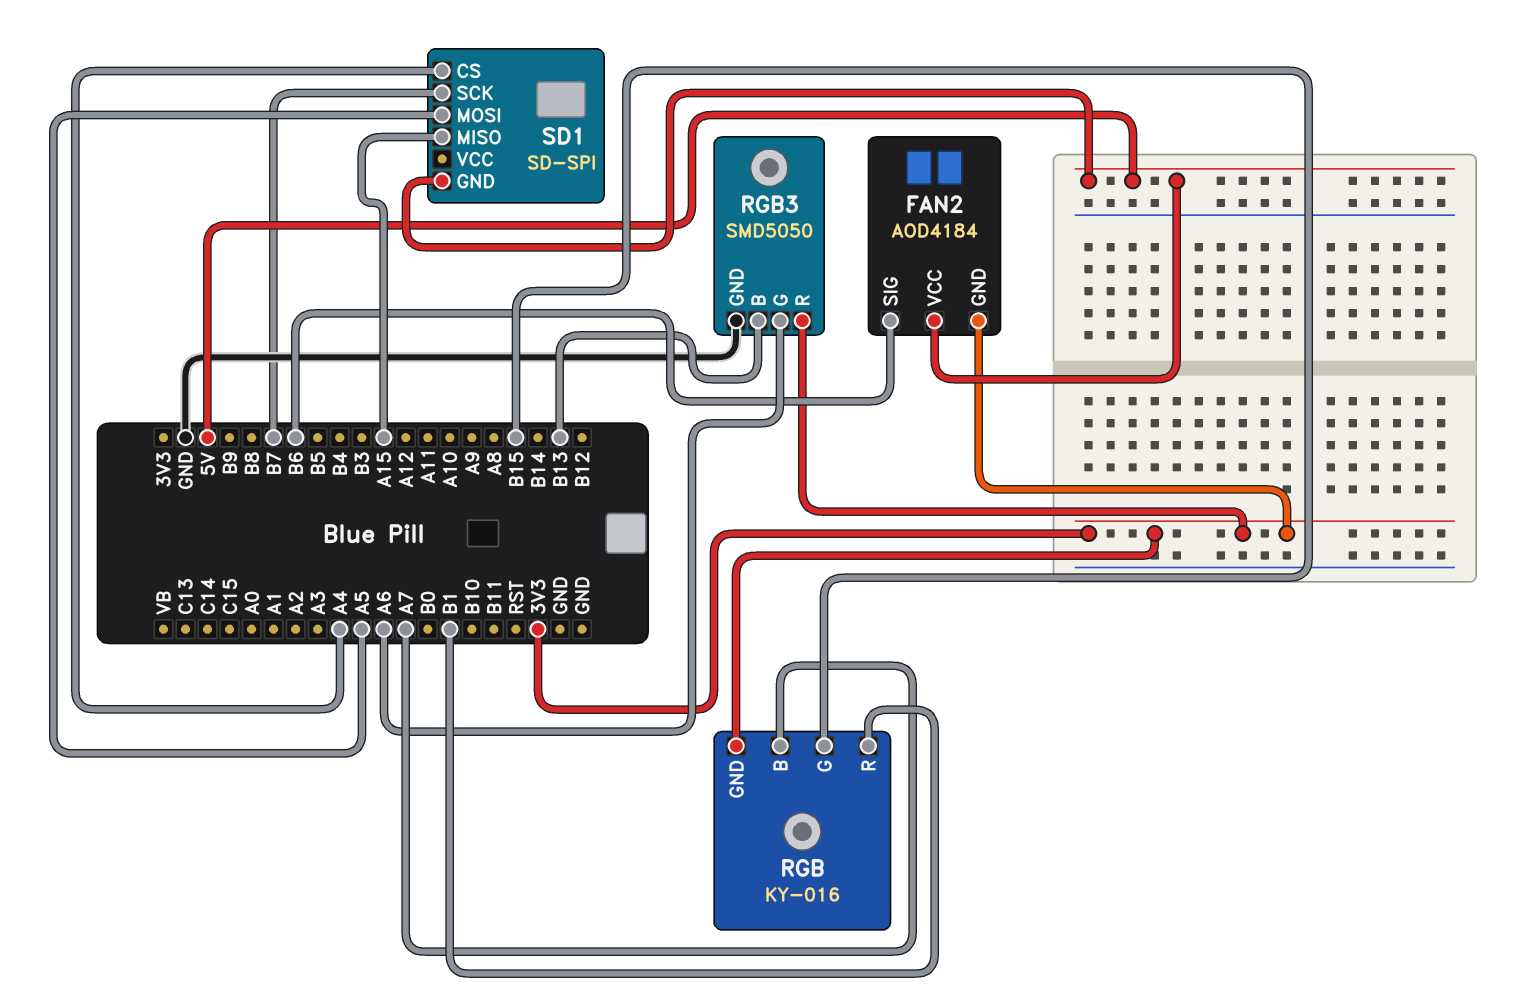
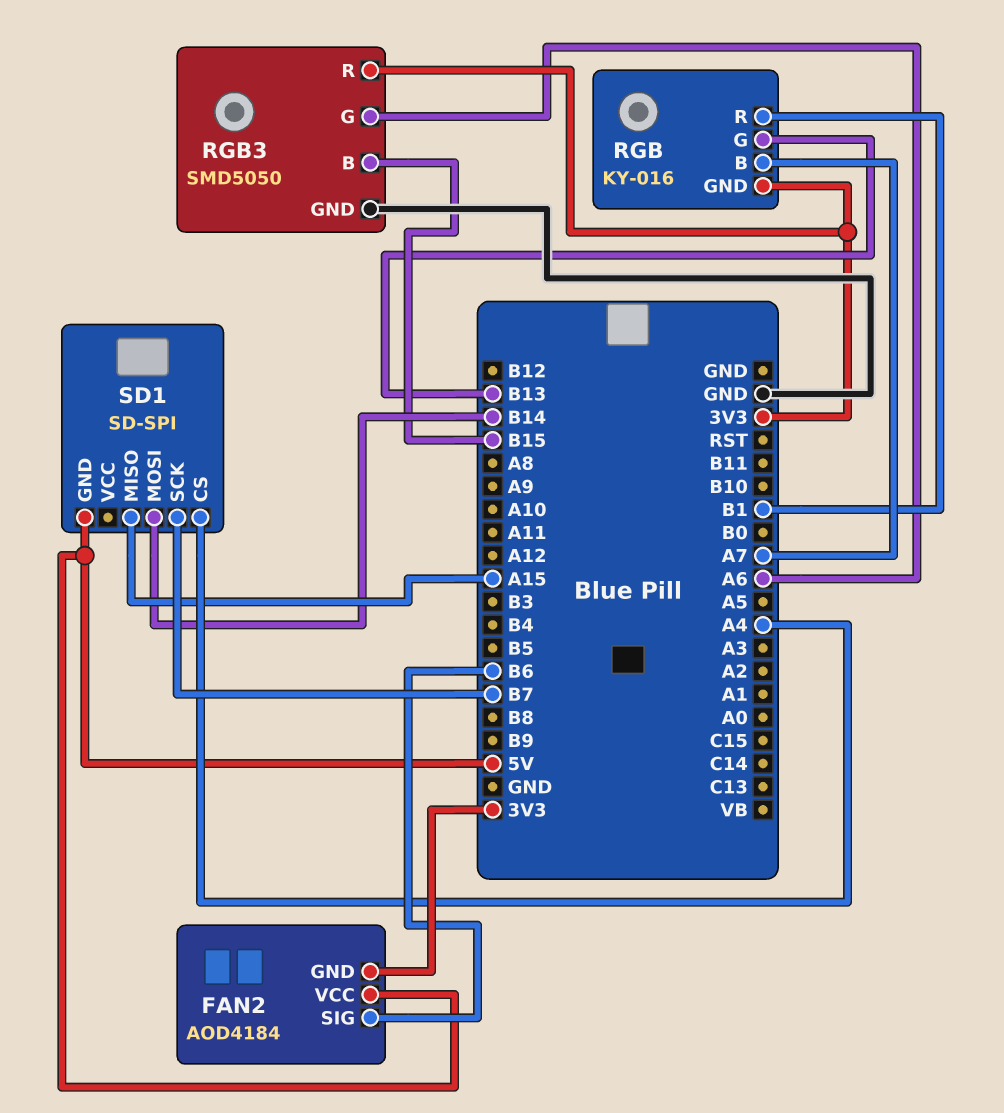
RGB pin G: B15 -> B13
RGB3 pin B: B13 -> B15
SD1 pin MOSI: A5 -> B14

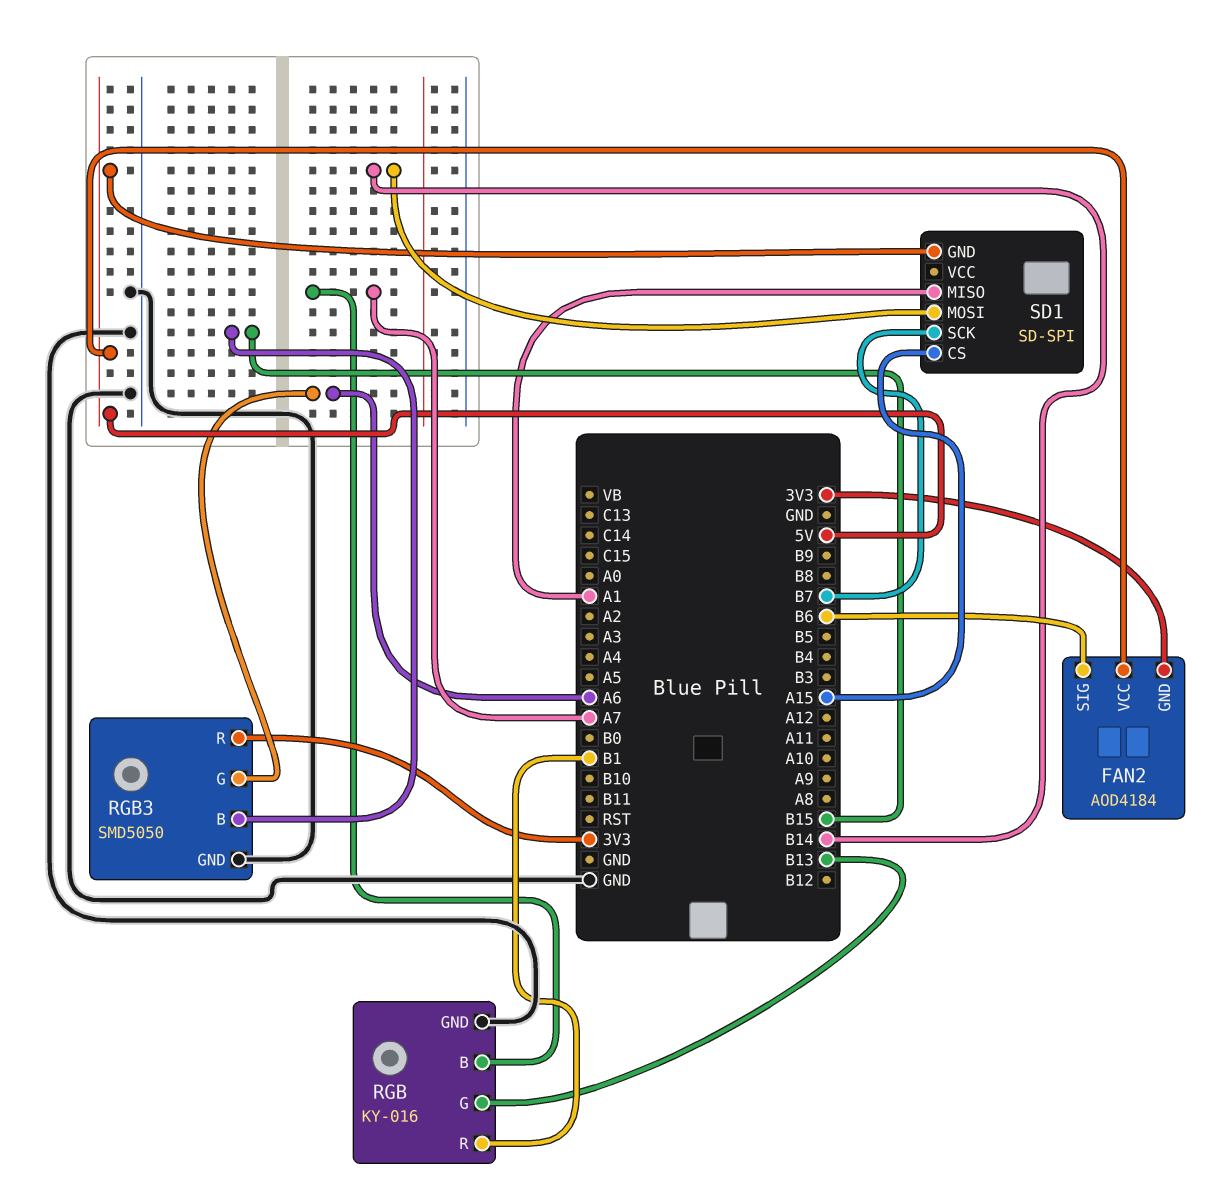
RGB pin GND: 3V3 -> GND
SD1 pin CS: A4 -> A15
SD1 pin MISO: A15 -> A1

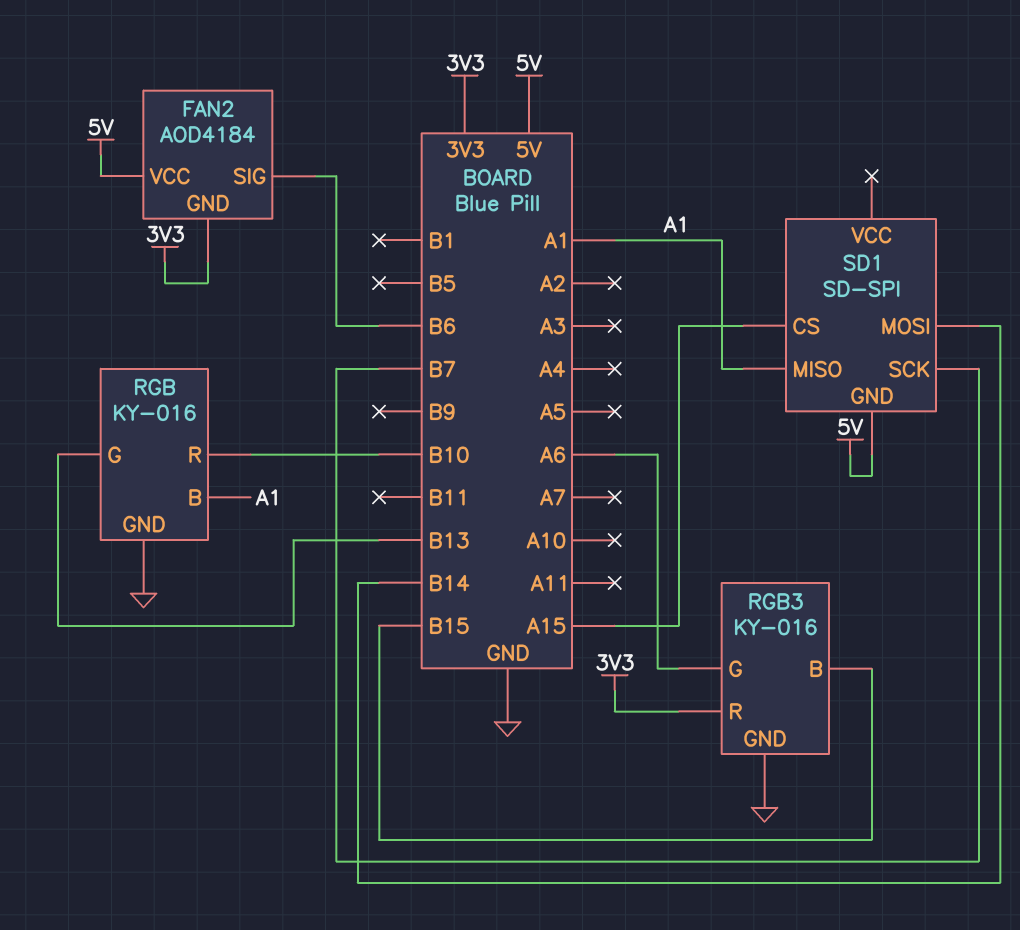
RGB pin B: A7 -> A1
RGB pin R: B1 -> B10
RGB3: SMD5050 -> KY-016

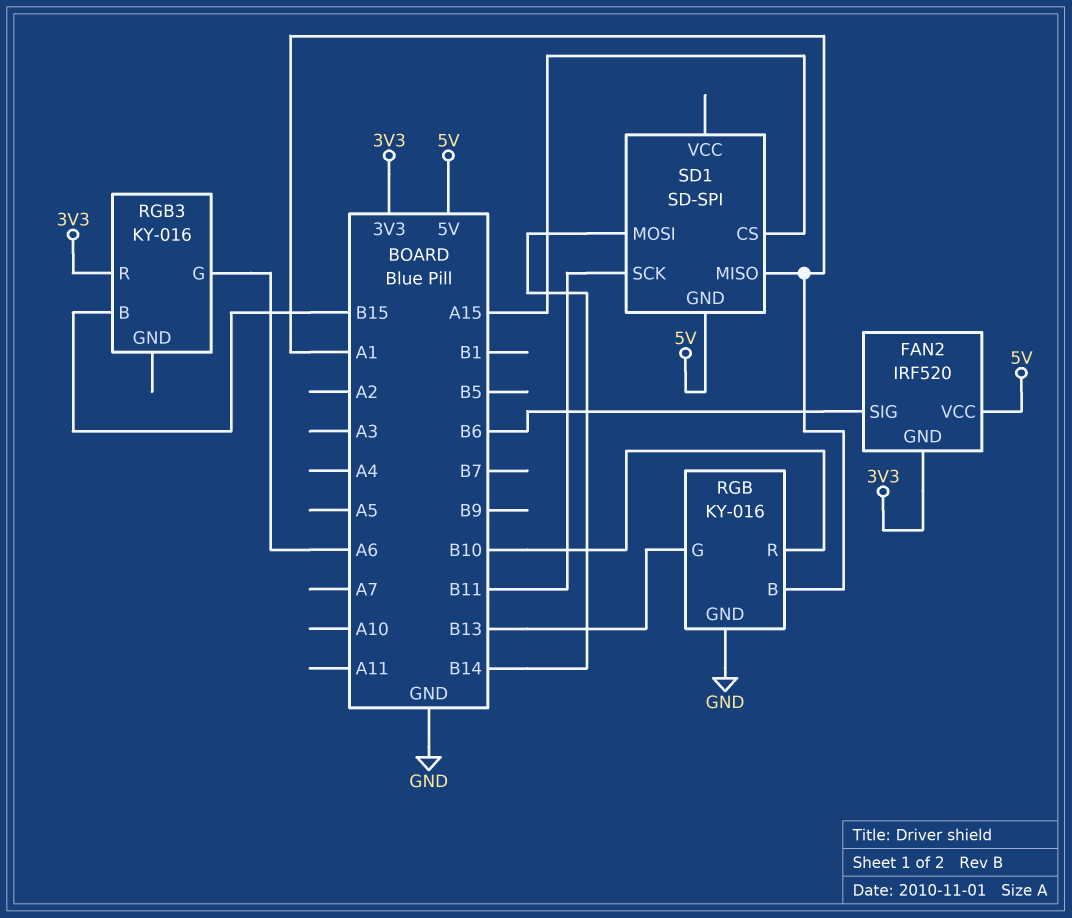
FAN2: AOD4184 -> IRF520
RGB3 pin GND: GND -> none
SD1 pin SCK: B7 -> B11

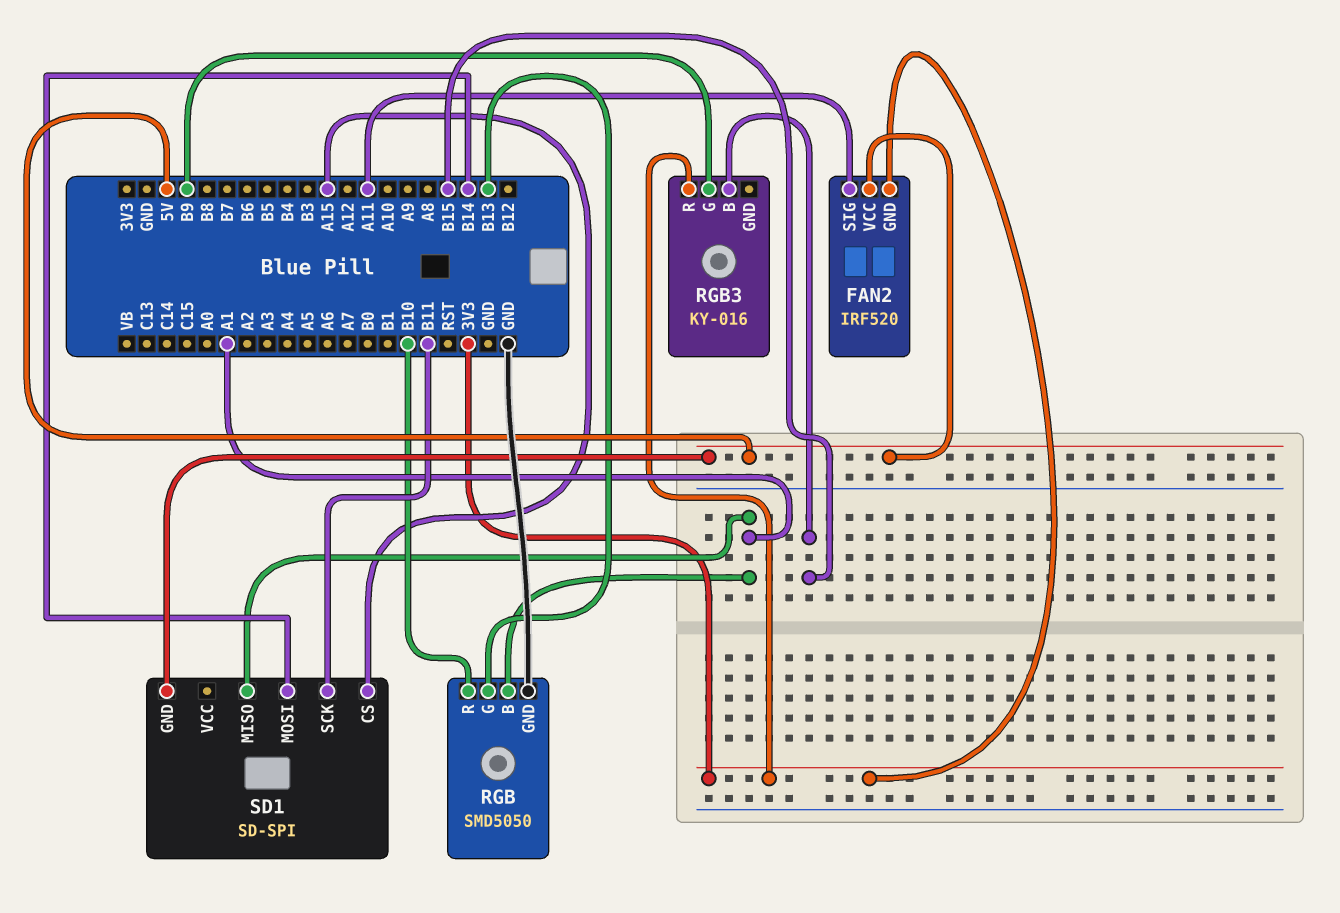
FAN2 pin SIG: B6 -> A11
RGB: KY-016 -> SMD5050
RGB3 pin G: A6 -> B9

